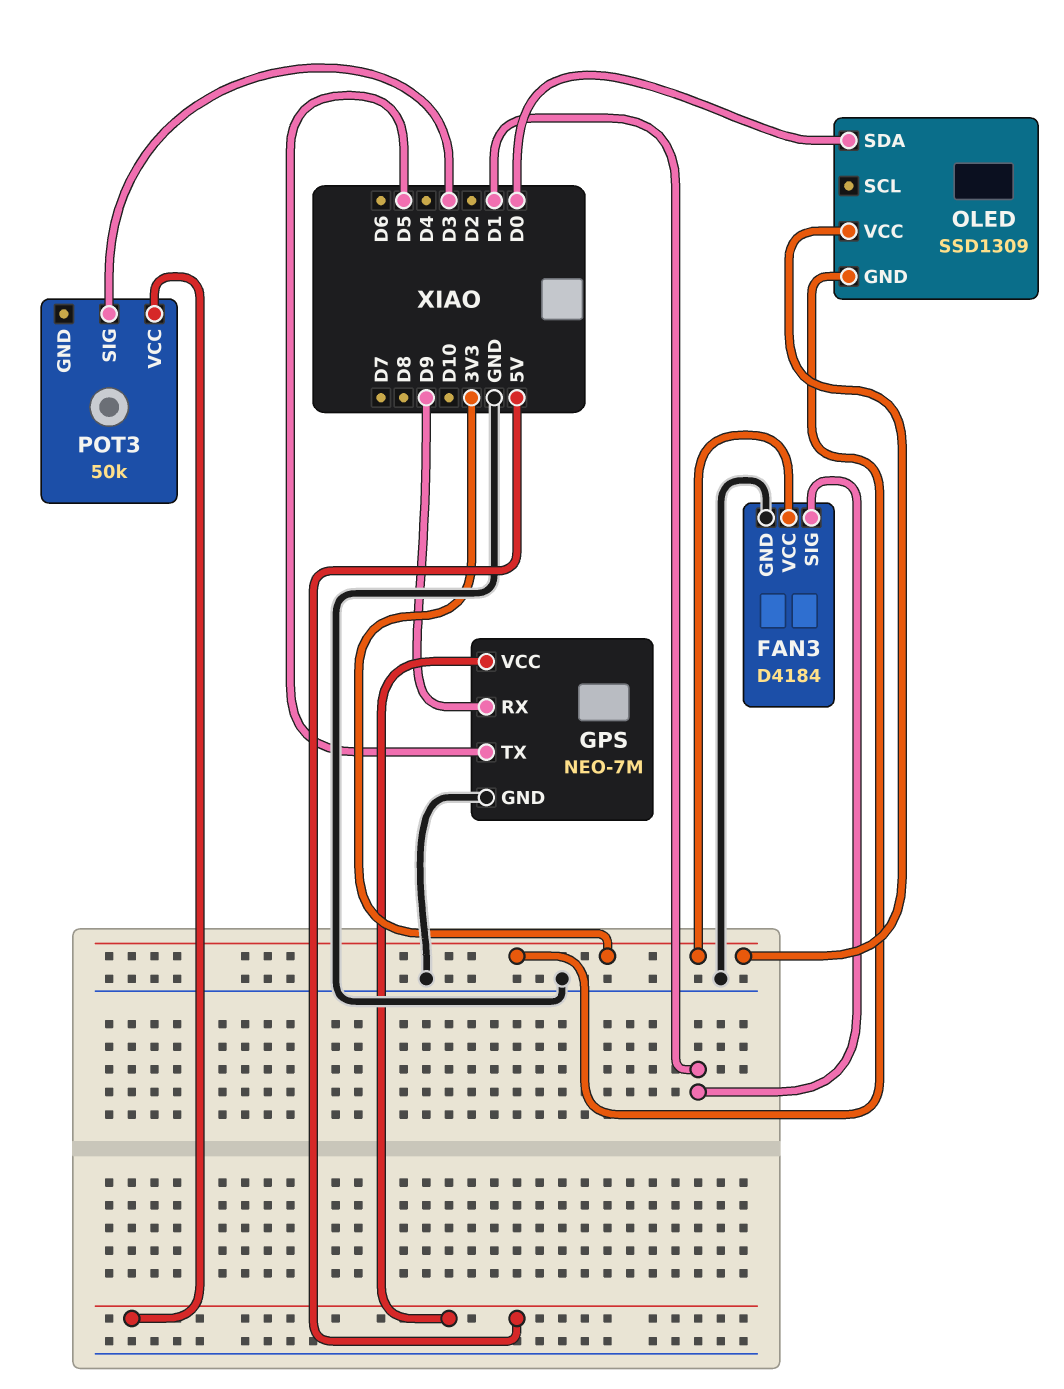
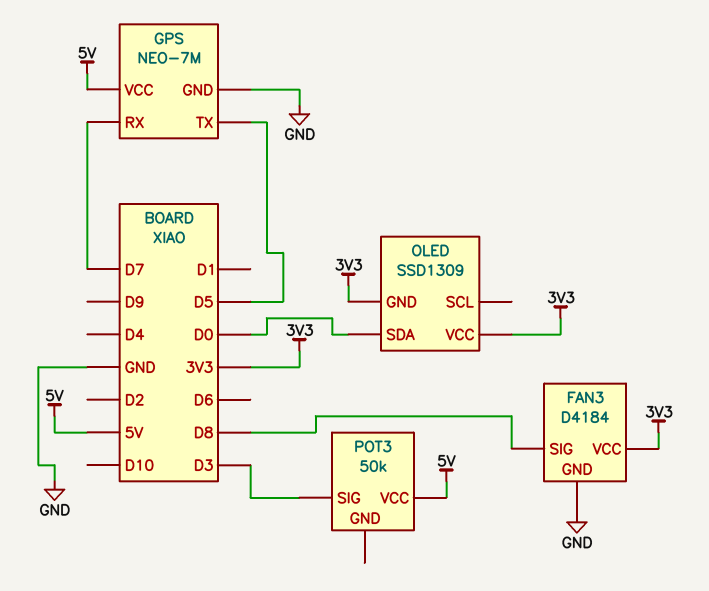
FAN3 pin SIG: D1 -> D8
GPS pin RX: D9 -> D7

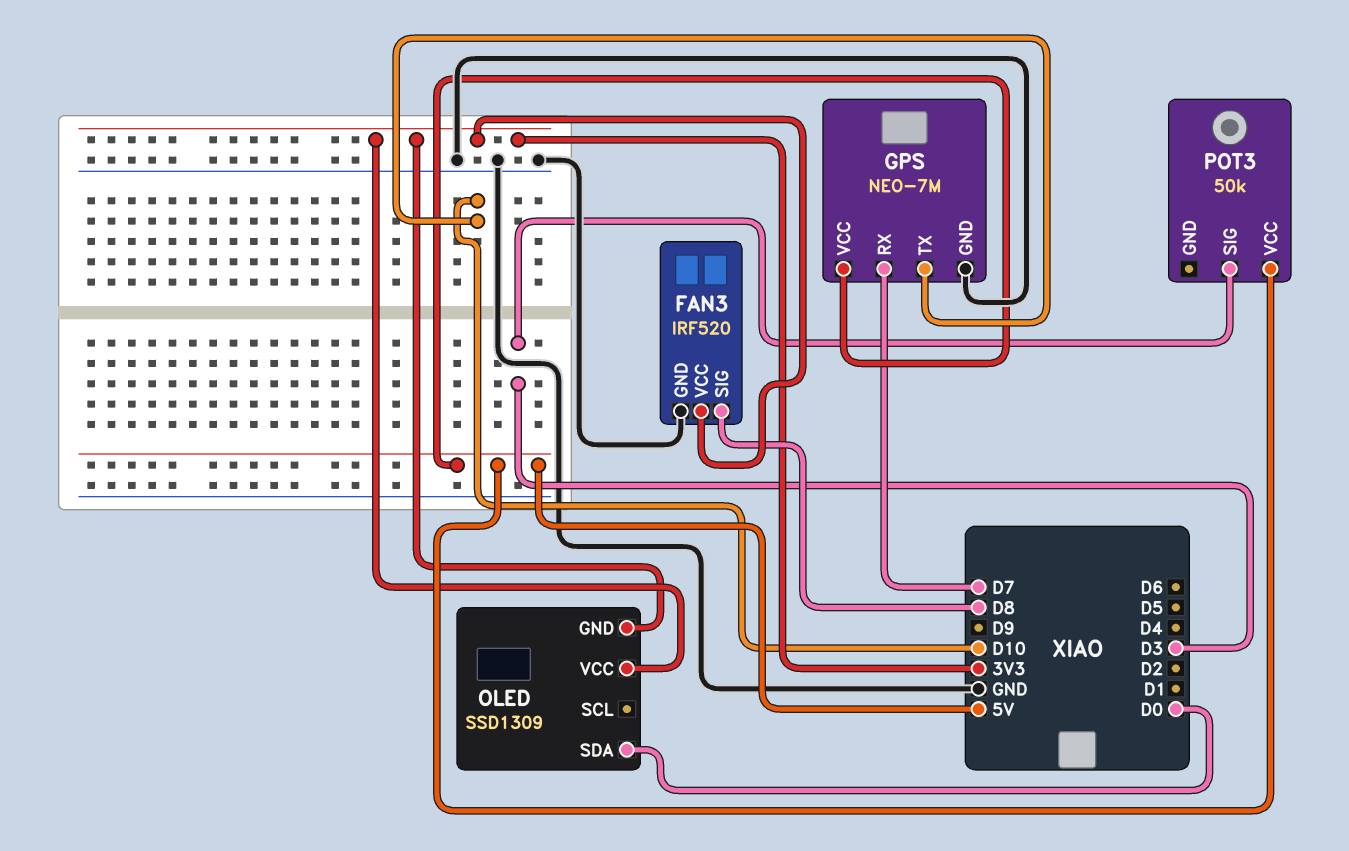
FAN3: D4184 -> IRF520
GPS pin TX: D5 -> D10

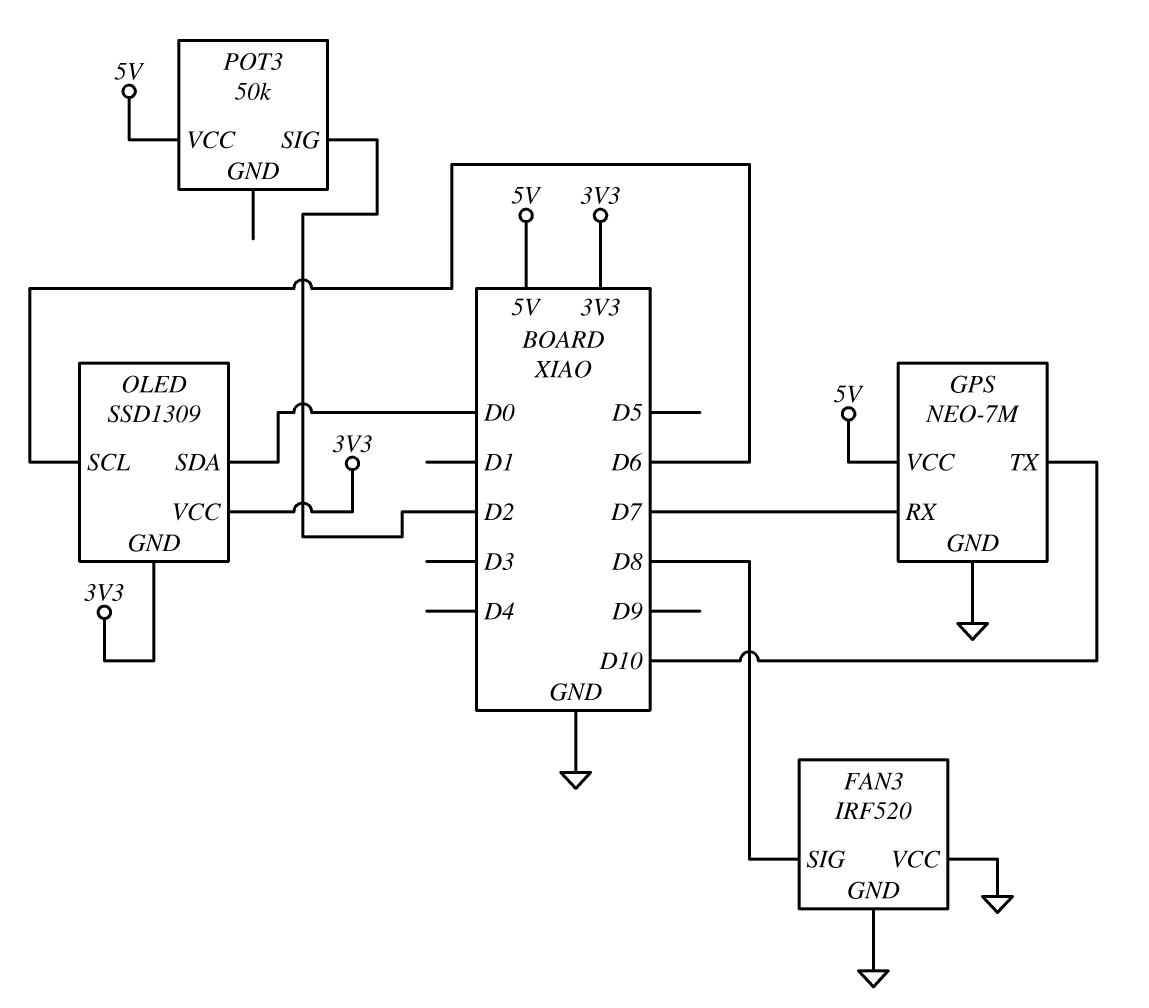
FAN3 pin VCC: 3V3 -> GND
OLED pin SCL: none -> D6
POT3 pin SIG: D3 -> D2

